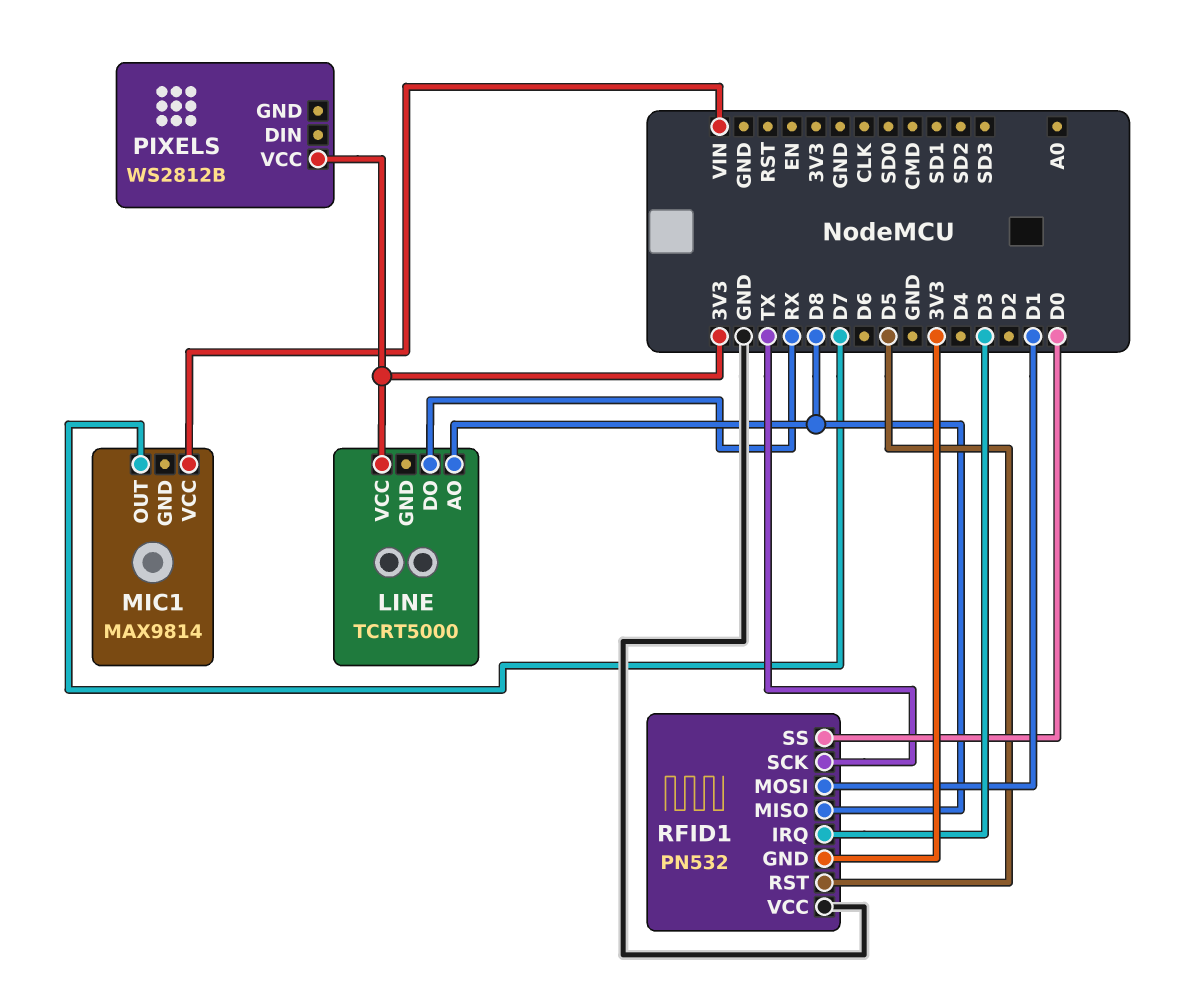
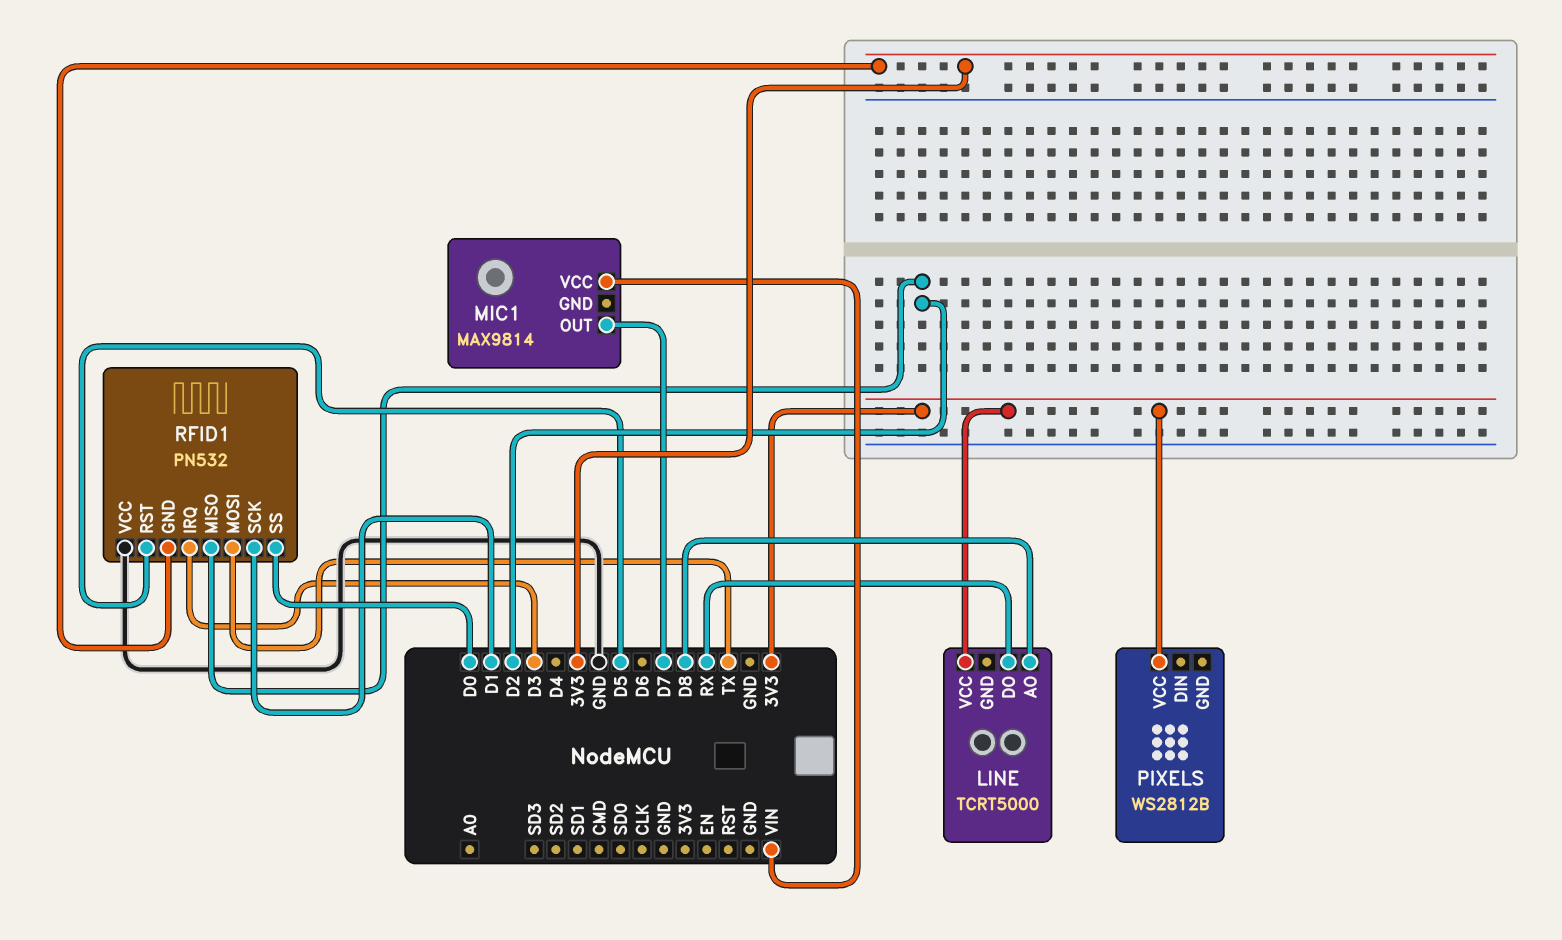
RFID1 pin MISO: D8 -> D2
RFID1 pin MOSI: D1 -> TX
RFID1 pin SCK: TX -> D1

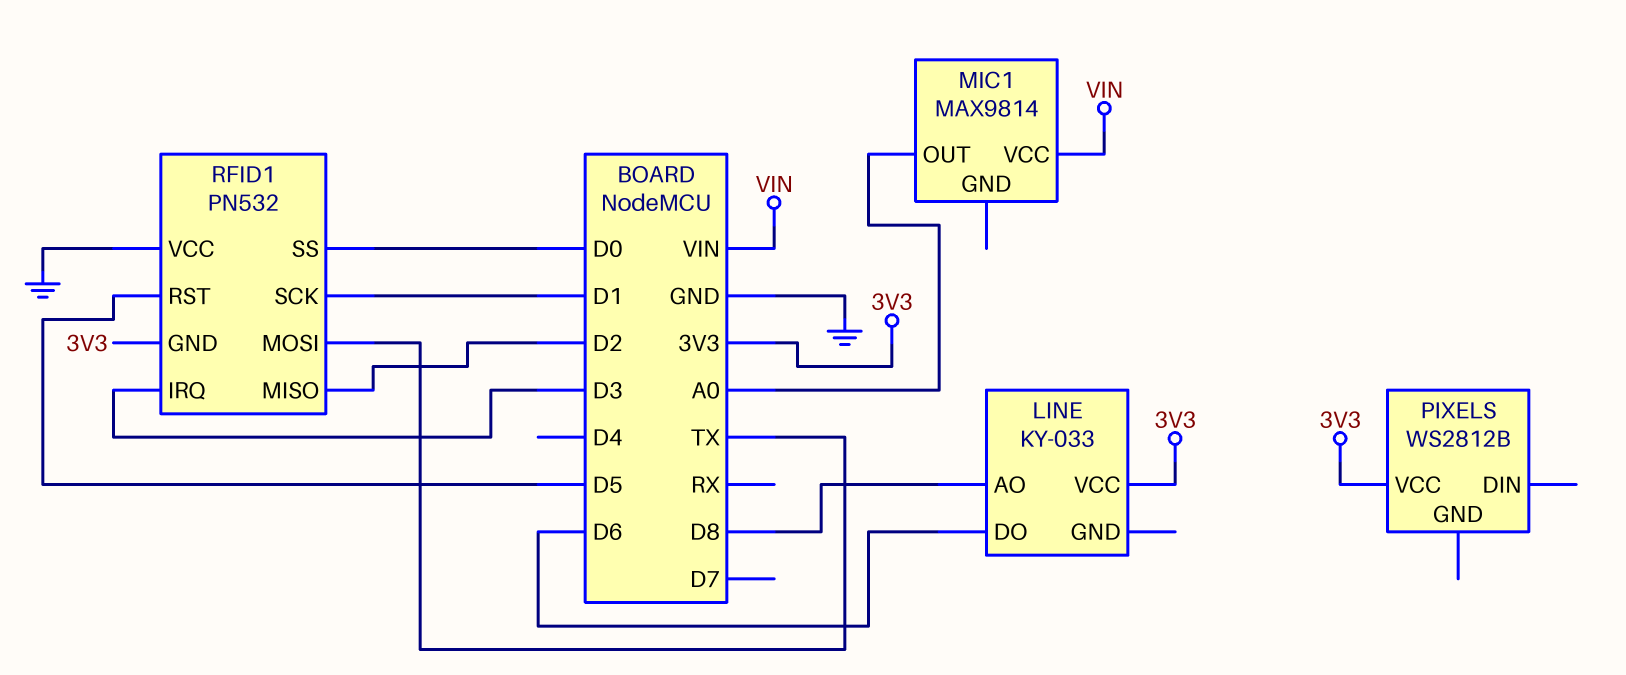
LINE: TCRT5000 -> KY-033
LINE pin DO: RX -> D6
MIC1 pin OUT: D7 -> A0

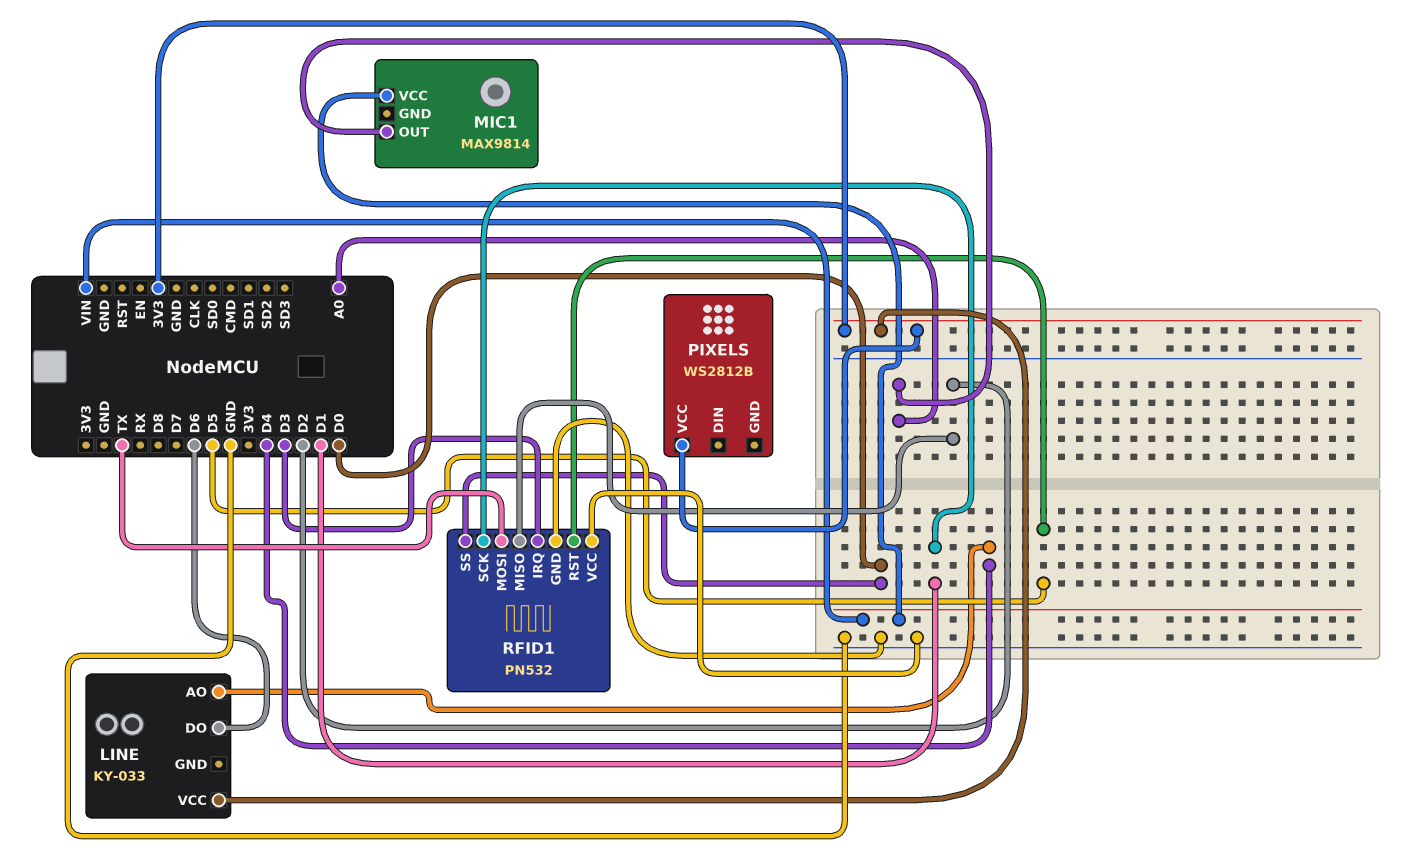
LINE pin AO: D8 -> D4
RFID1 pin GND: 3V3 -> GND

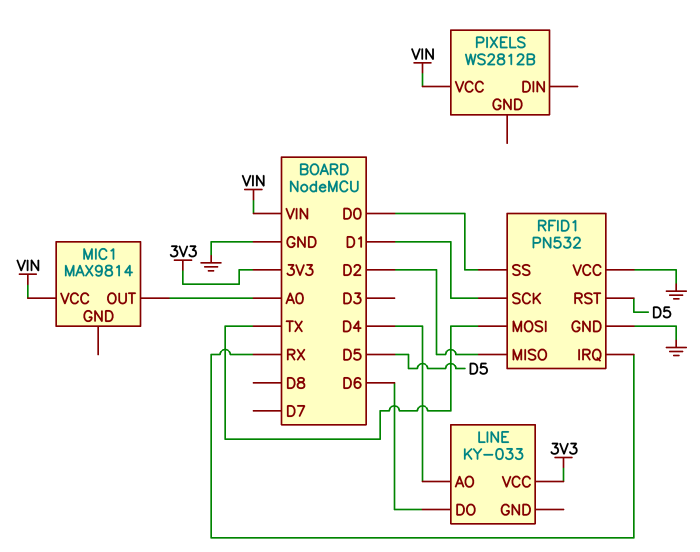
PIXELS pin VCC: 3V3 -> VIN
RFID1 pin IRQ: D3 -> RX

